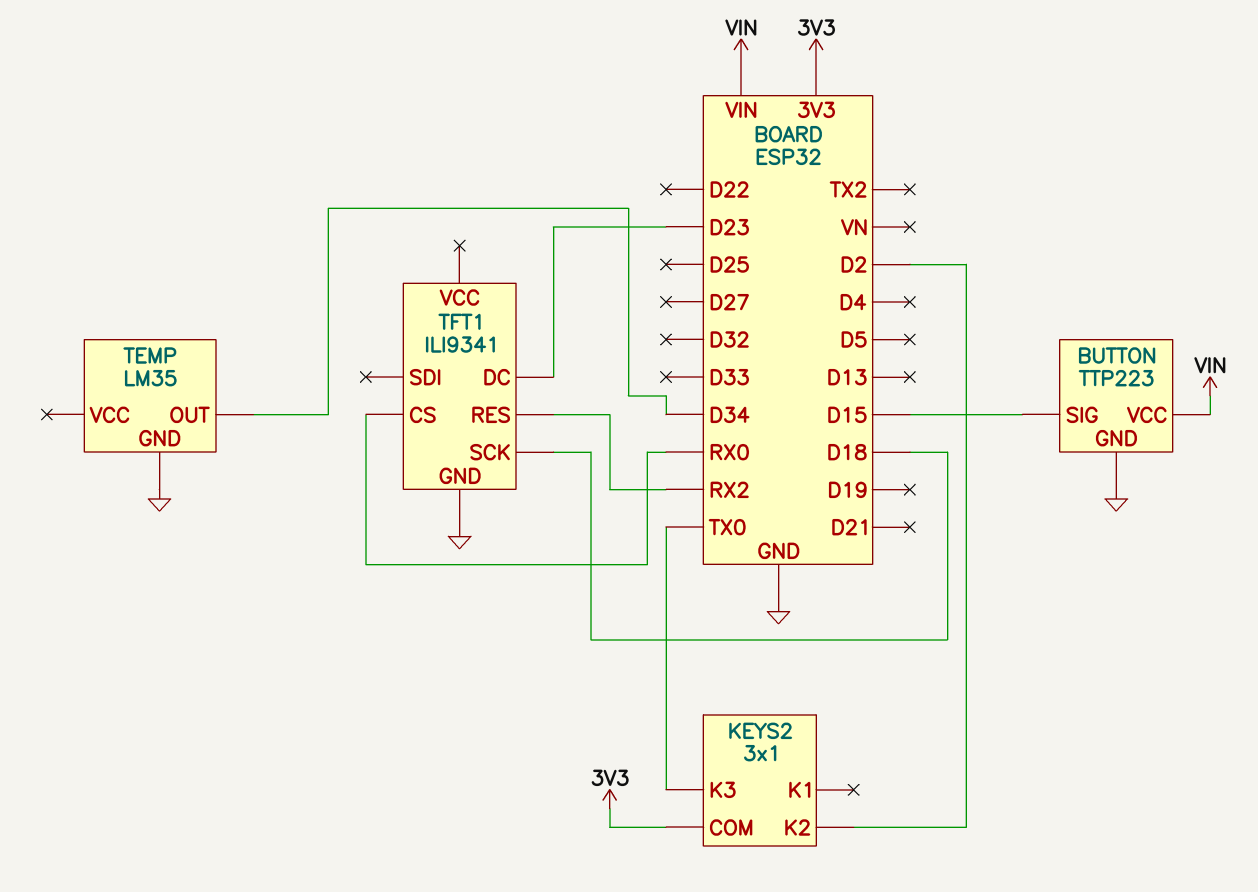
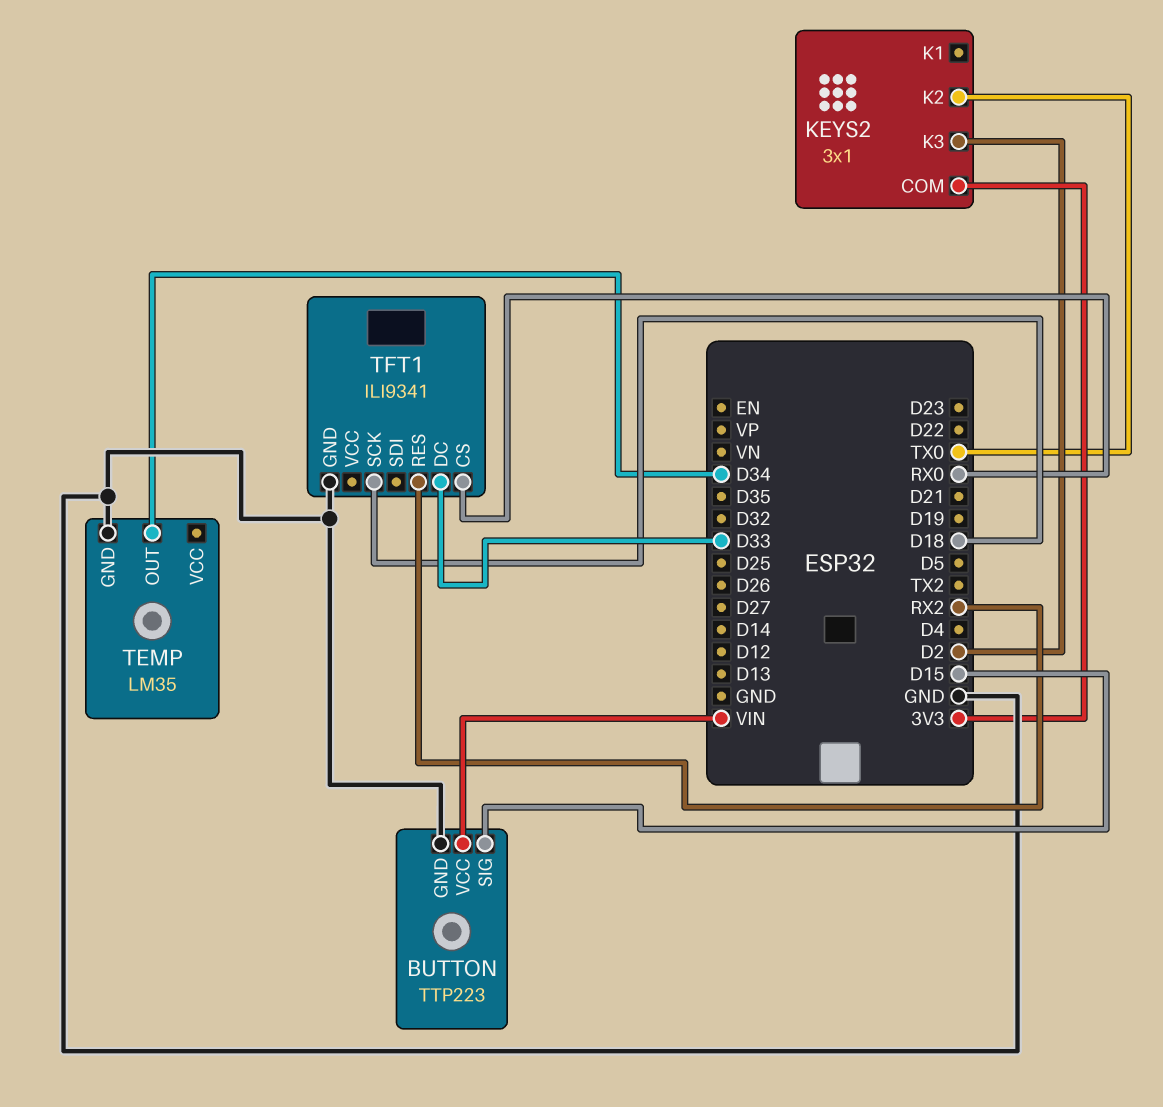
KEYS2 pin K2: D2 -> TX0
KEYS2 pin K3: TX0 -> D2
TFT1 pin DC: D23 -> D33

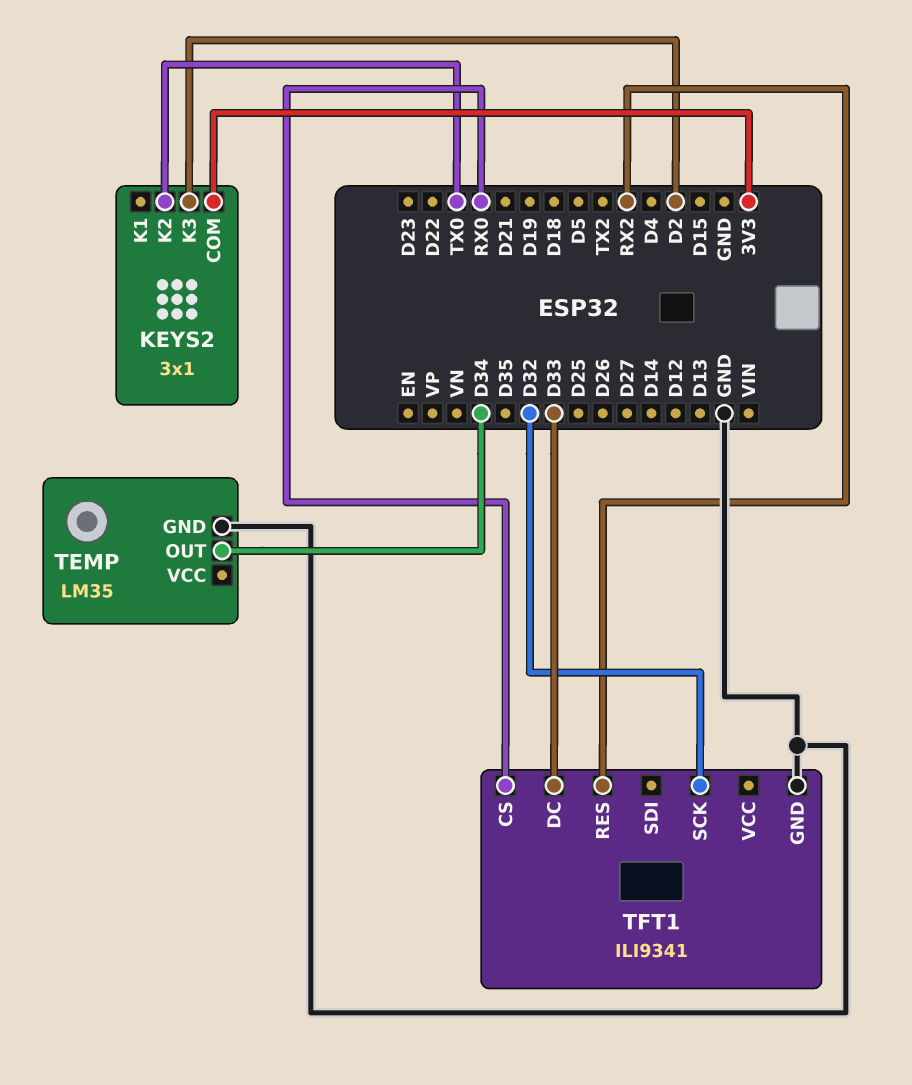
BUTTON: TTP223 -> none
BUTTON pin GND: GND -> none
BUTTON pin SIG: D15 -> none
BUTTON pin VCC: VIN -> none
TFT1 pin SCK: D18 -> D32

